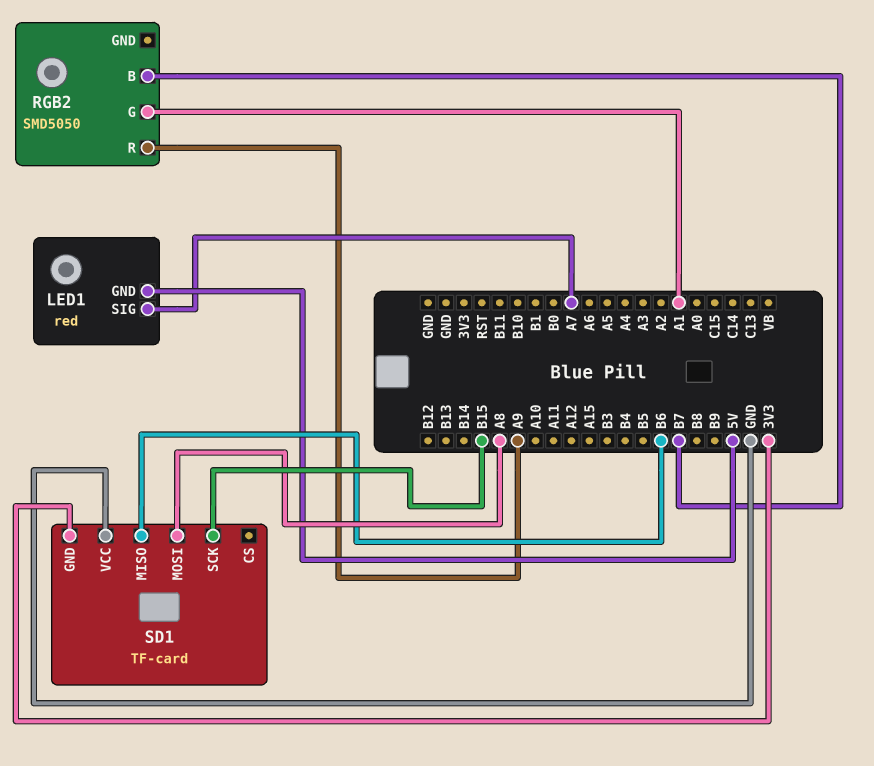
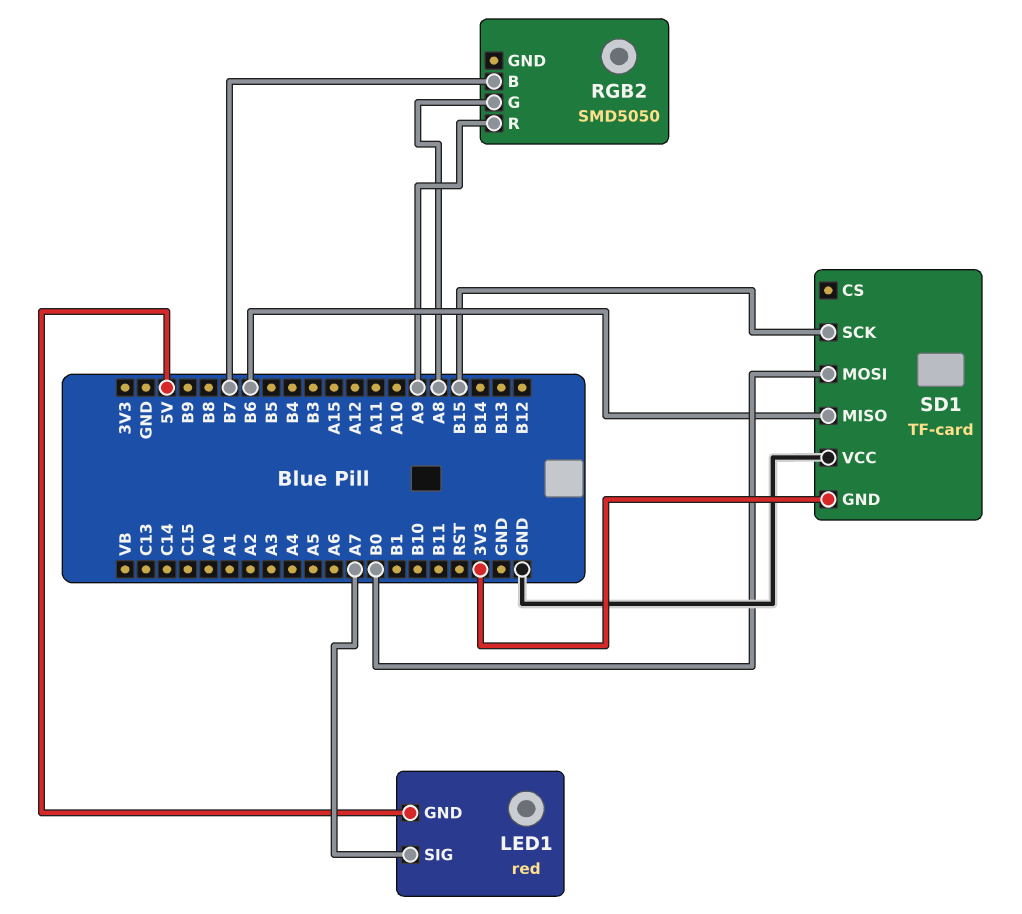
RGB2 pin G: A1 -> A8
SD1 pin MOSI: A8 -> B0

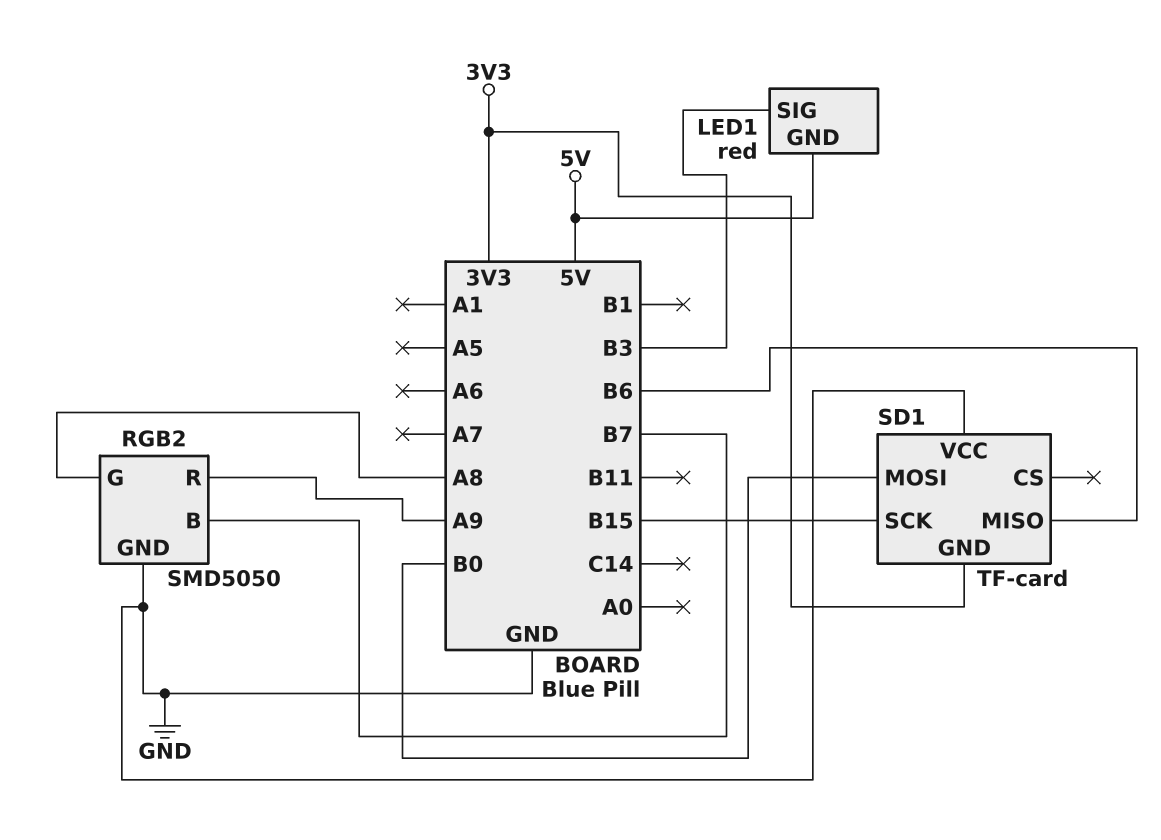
LED1 pin SIG: A7 -> B3
RGB2 pin GND: none -> GND

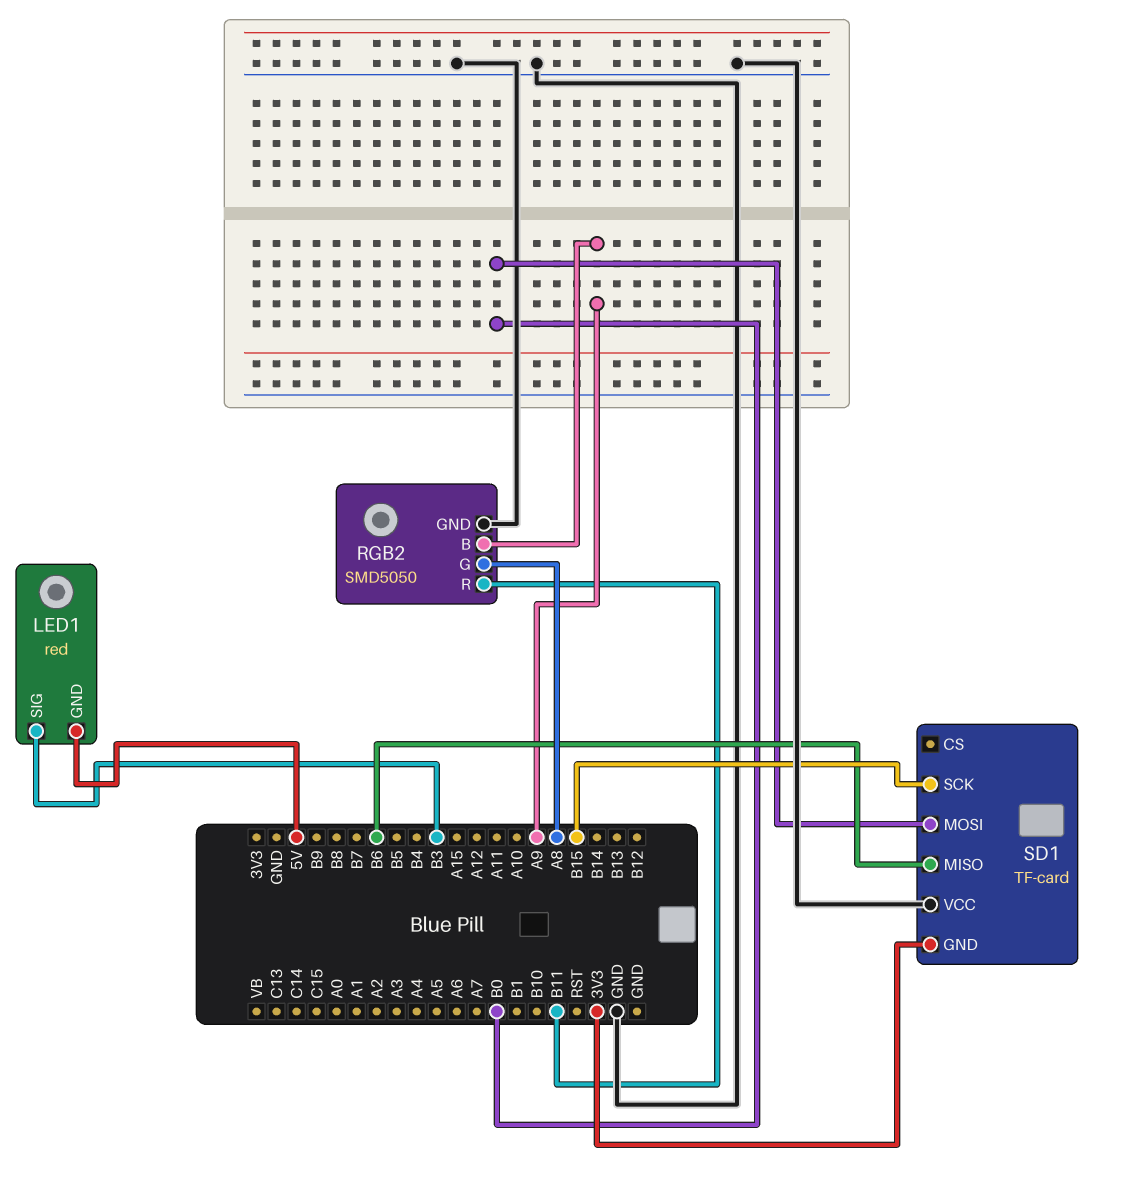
RGB2 pin B: B7 -> A9
RGB2 pin R: A9 -> B11

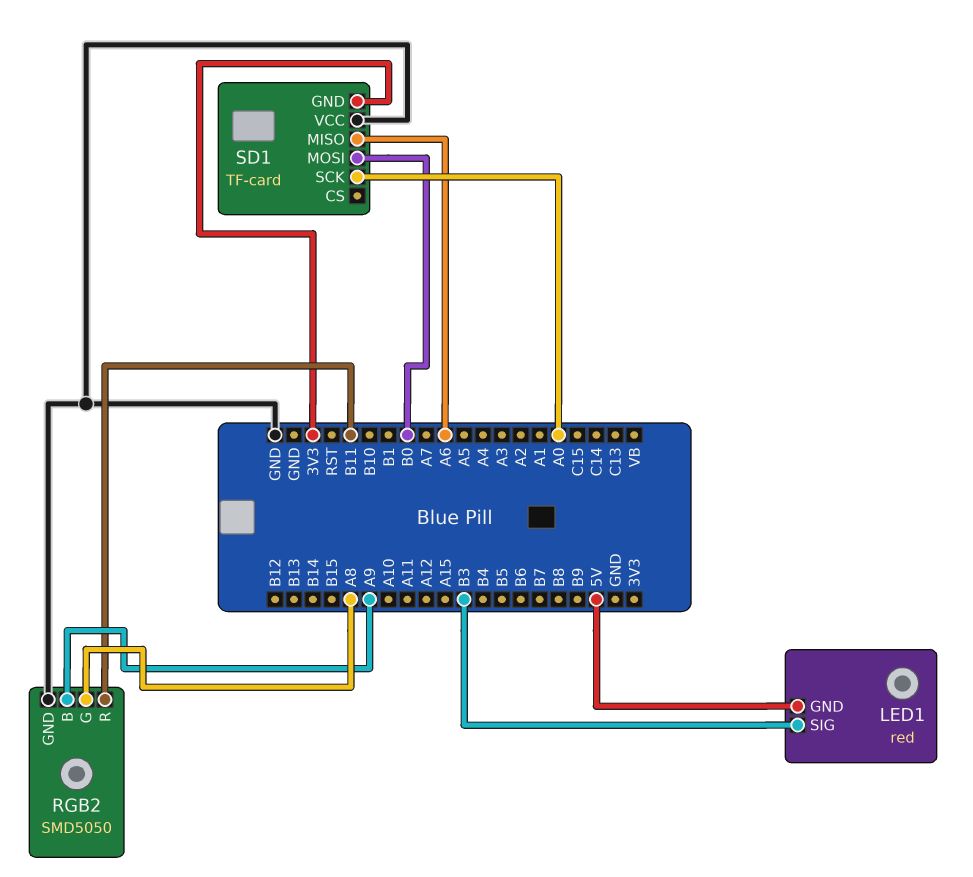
SD1 pin MISO: B6 -> A6
SD1 pin SCK: B15 -> A0

